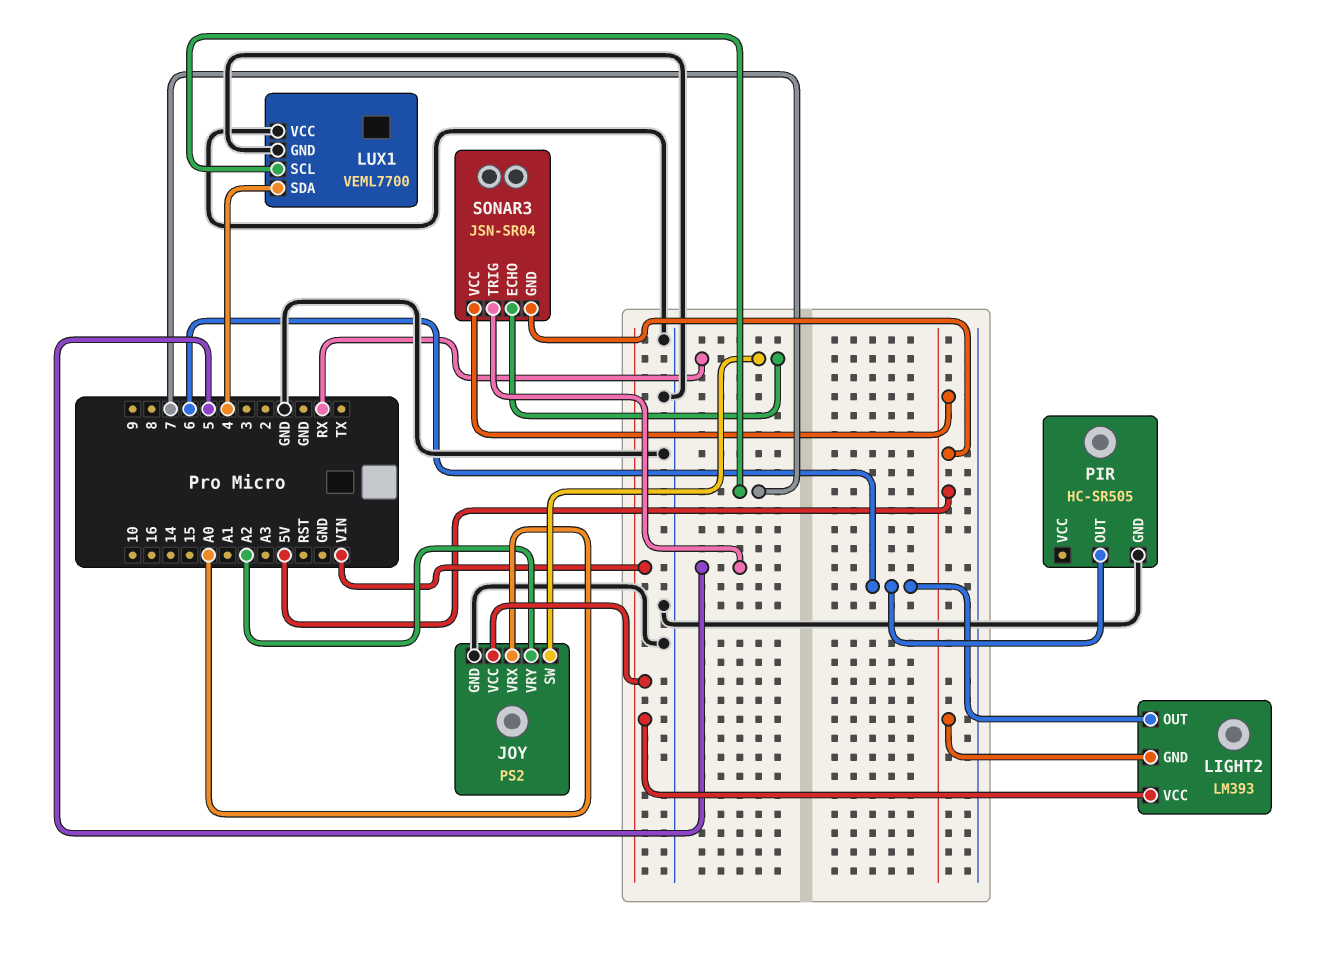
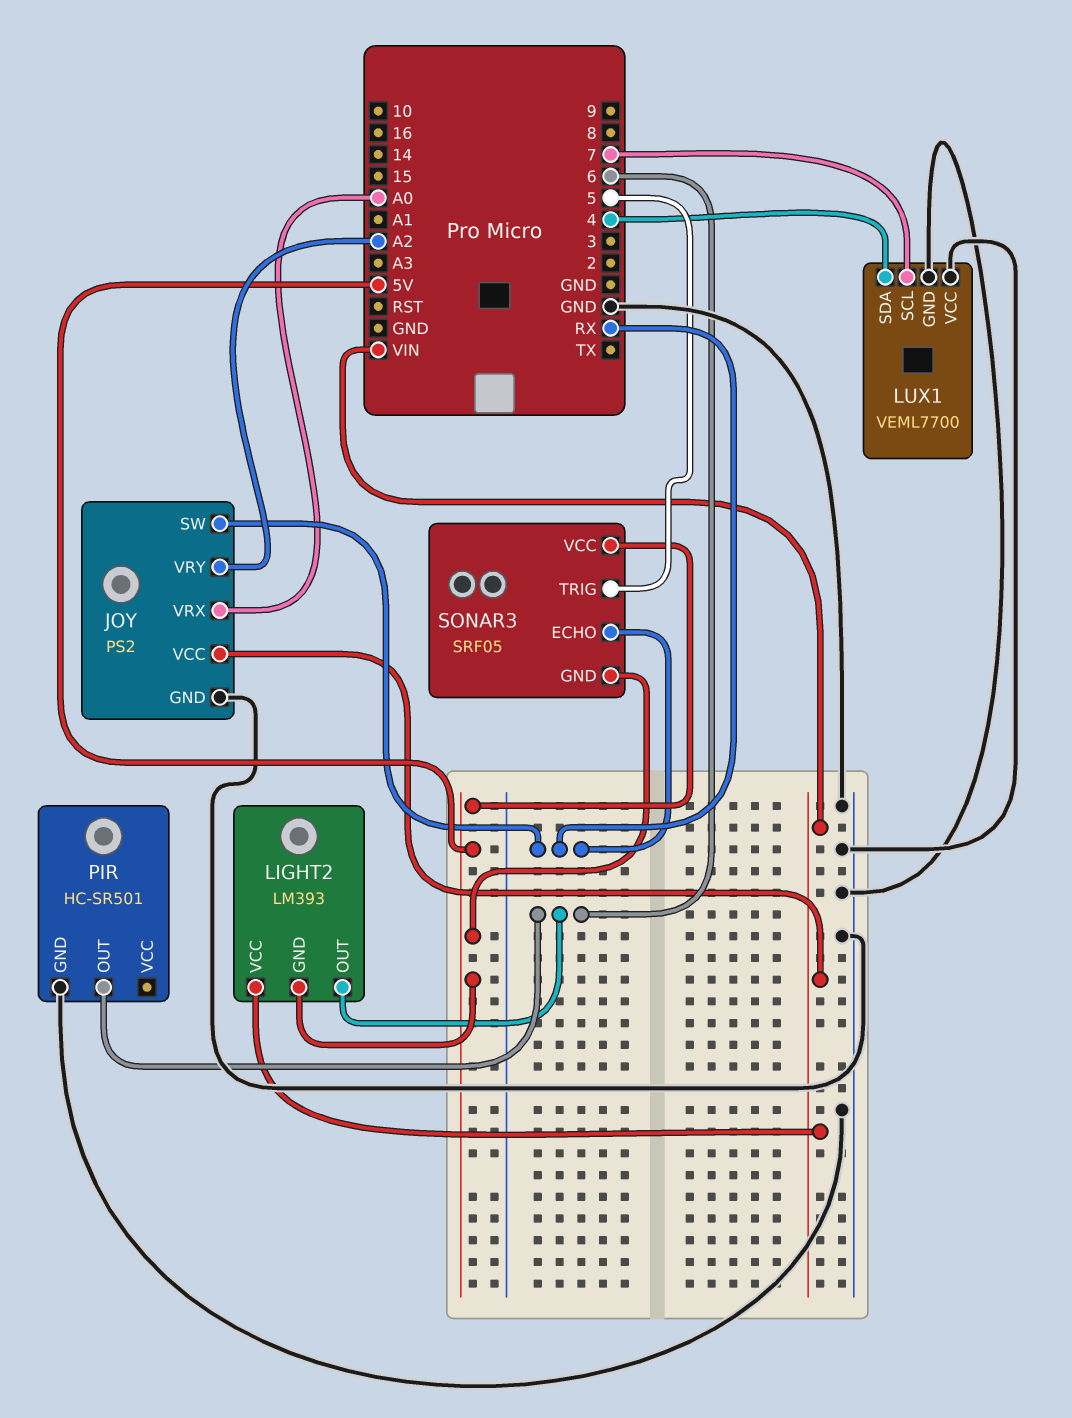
PIR: HC-SR505 -> HC-SR501
SONAR3: JSN-SR04 -> SRF05

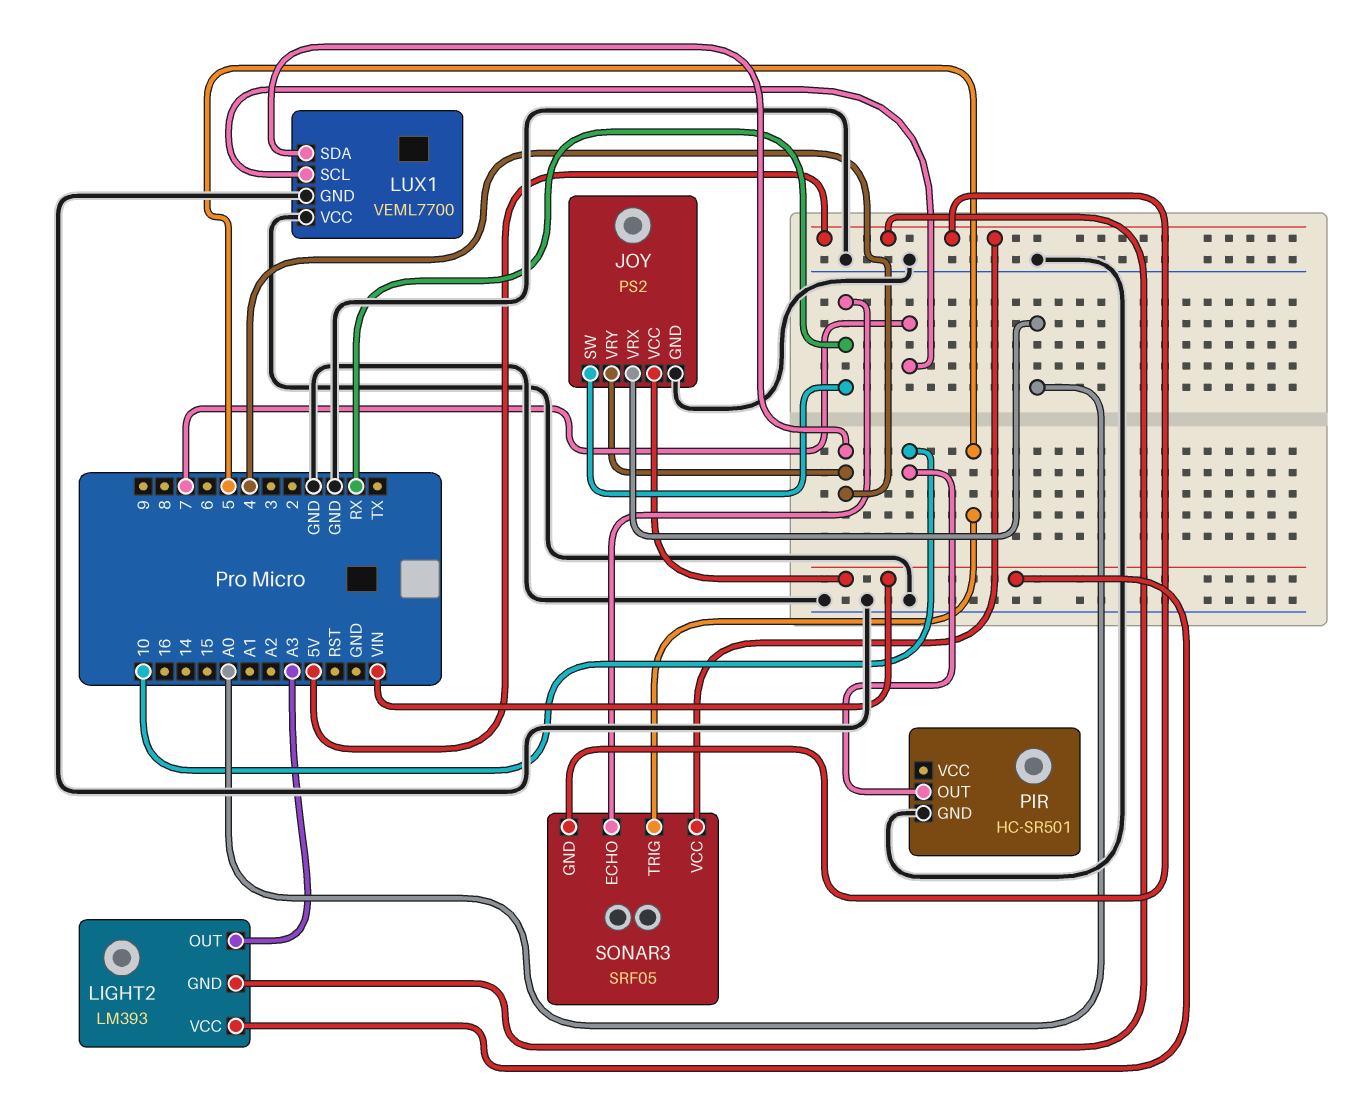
JOY pin VRY: A2 -> 4
LIGHT2 pin OUT: 6 -> A3
PIR pin OUT: 6 -> 10

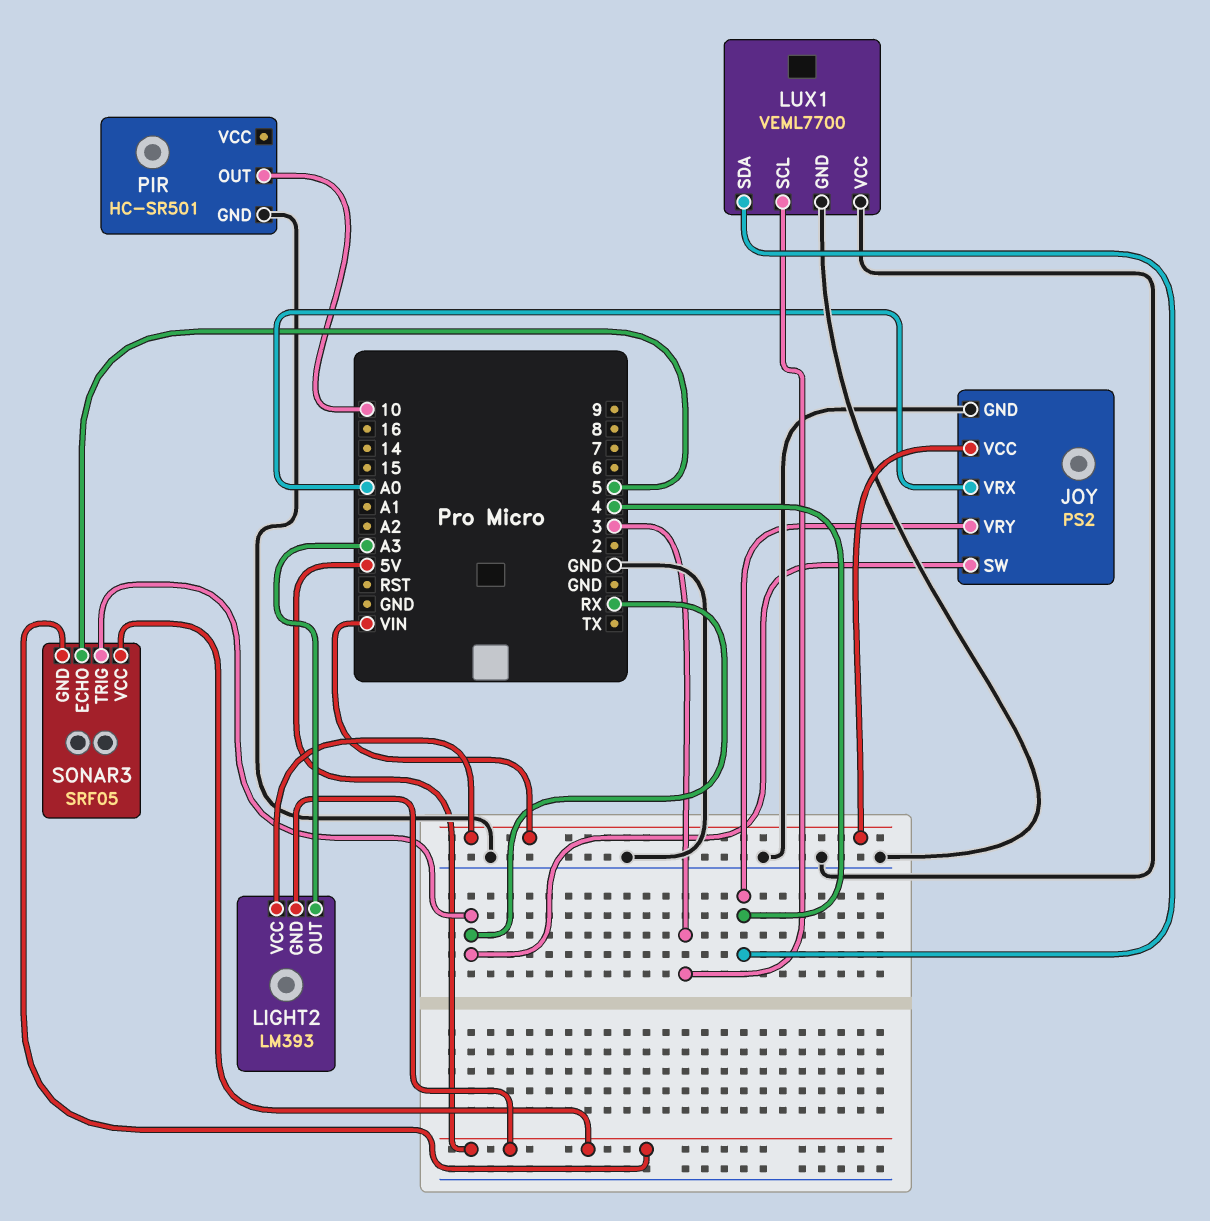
LUX1 pin SCL: 7 -> 3
SONAR3 pin ECHO: RX -> 5
SONAR3 pin TRIG: 5 -> RX

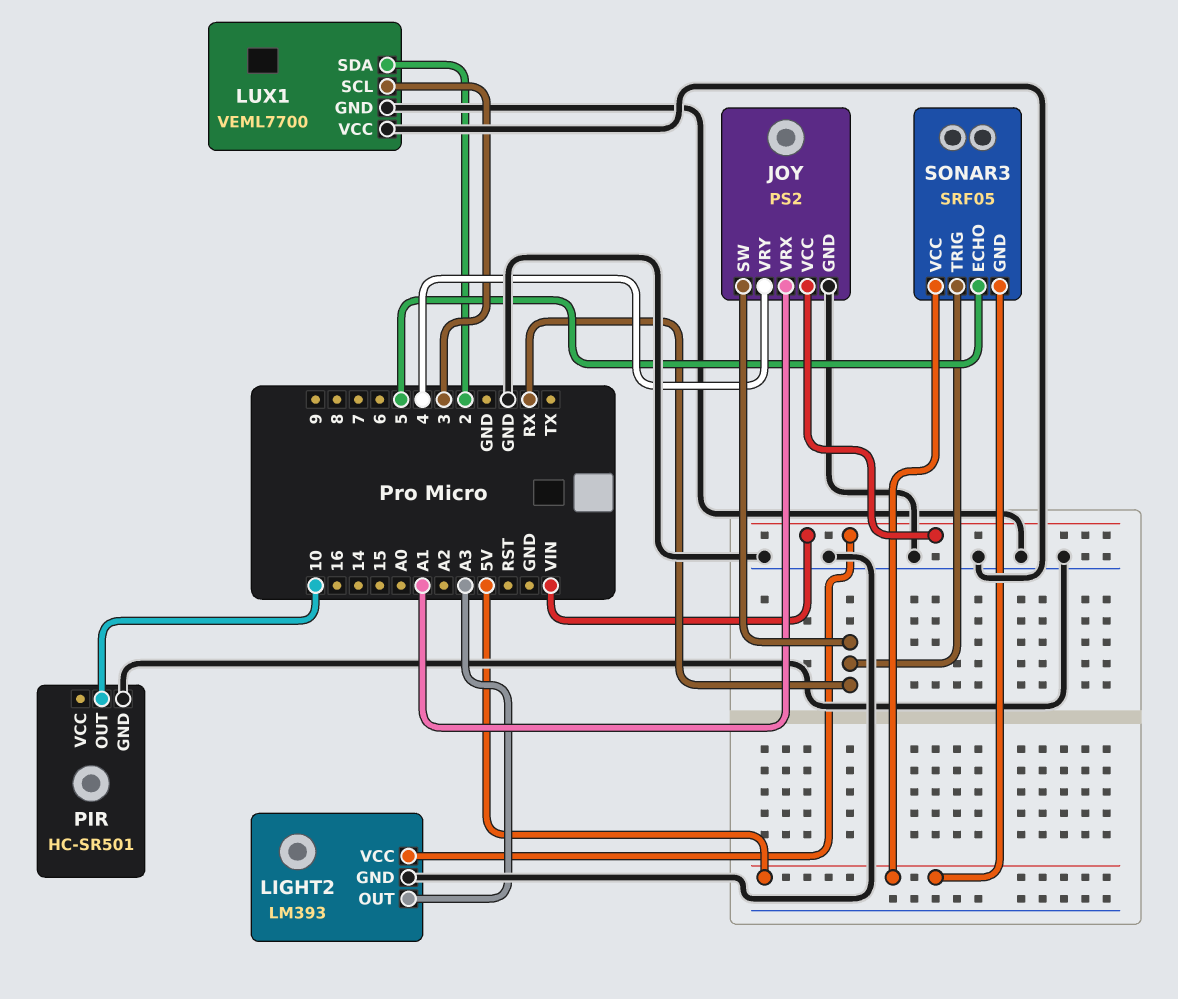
JOY pin VRX: A0 -> A1
LIGHT2 pin GND: 5V -> GND
LUX1 pin SDA: 4 -> 2

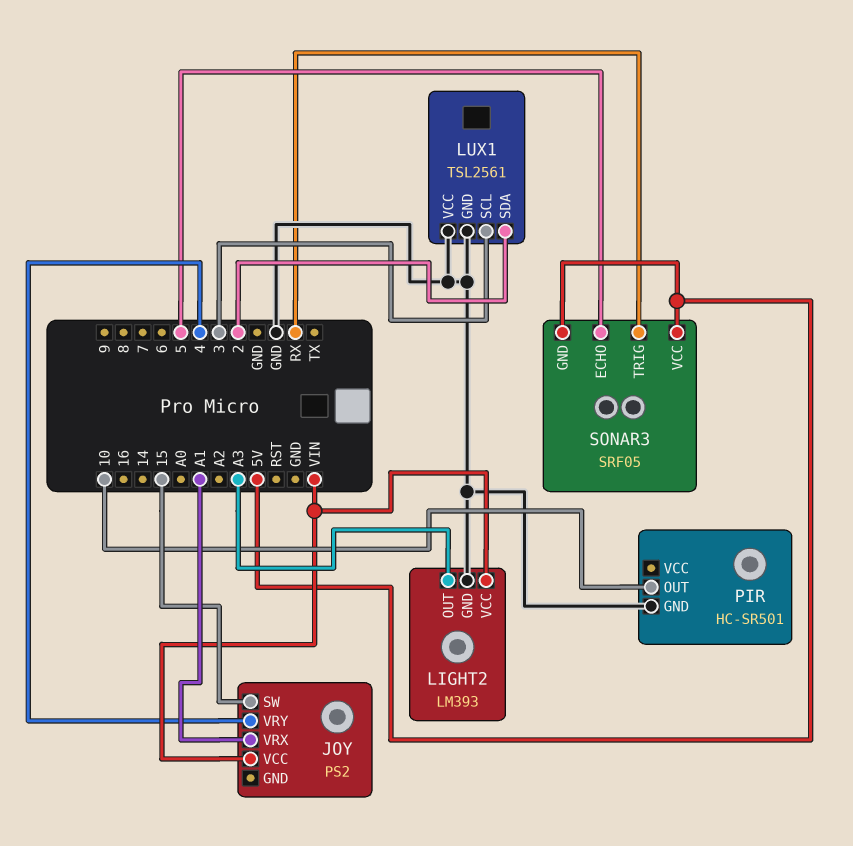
JOY pin GND: GND -> none
JOY pin SW: RX -> 15
LUX1: VEML7700 -> TSL2561

